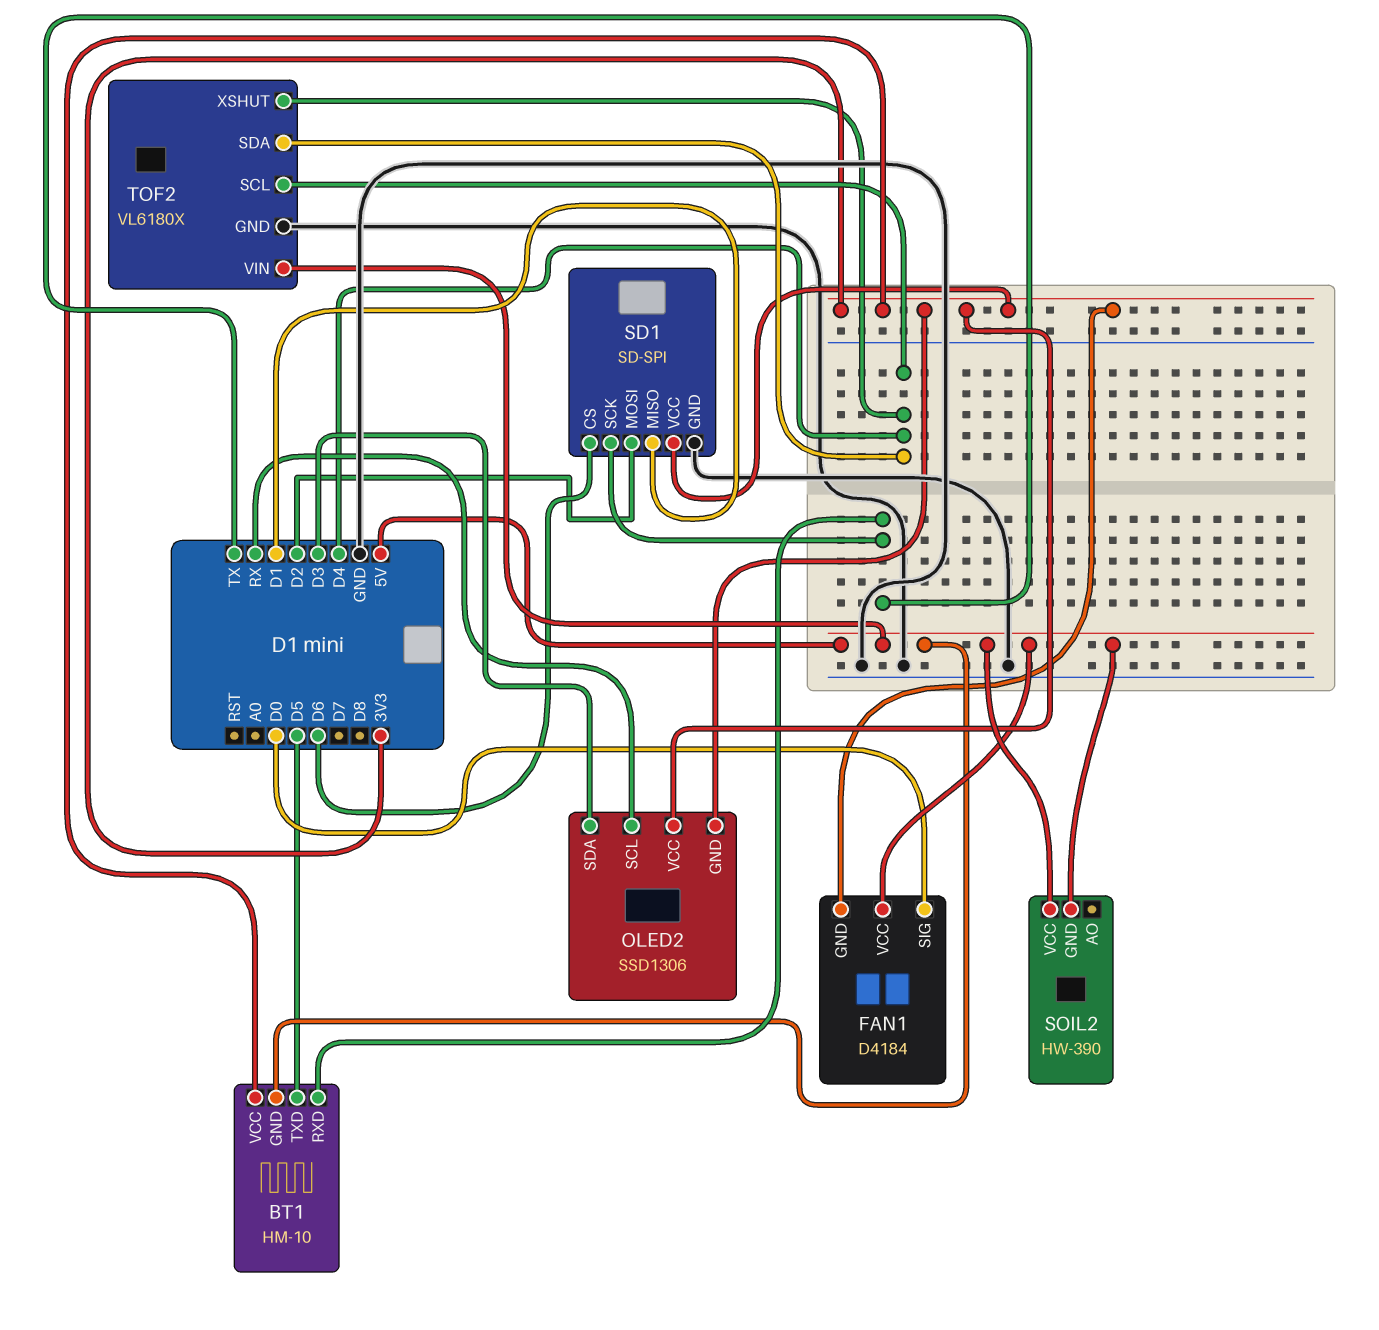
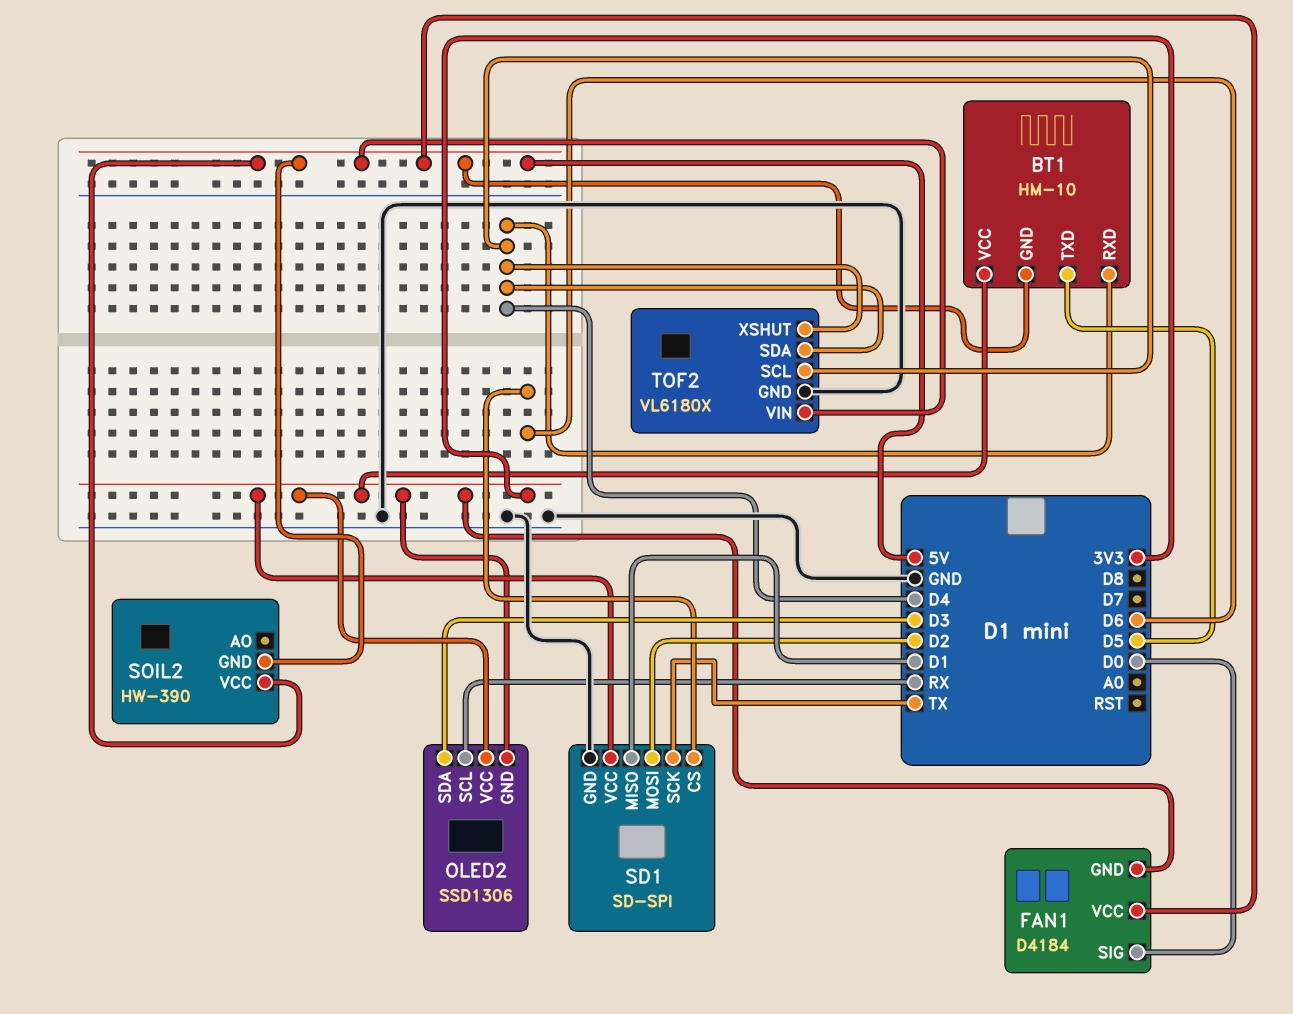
BT1 pin RXD: TX -> D4

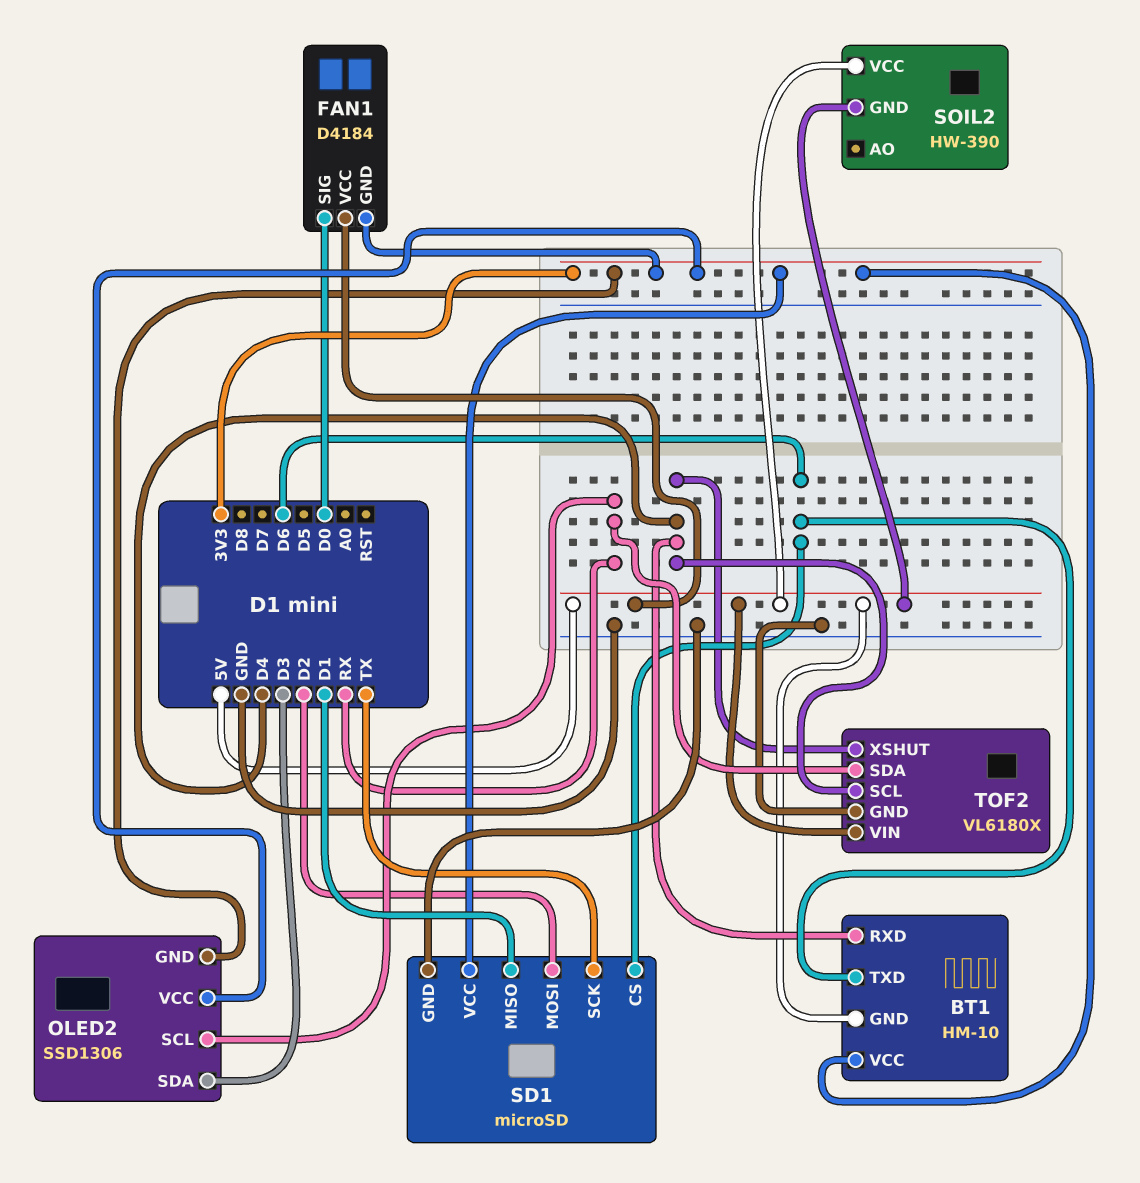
BT1 pin TXD: D5 -> D6
SD1: SD-SPI -> microSD
TOF2 pin SDA: D4 -> RX

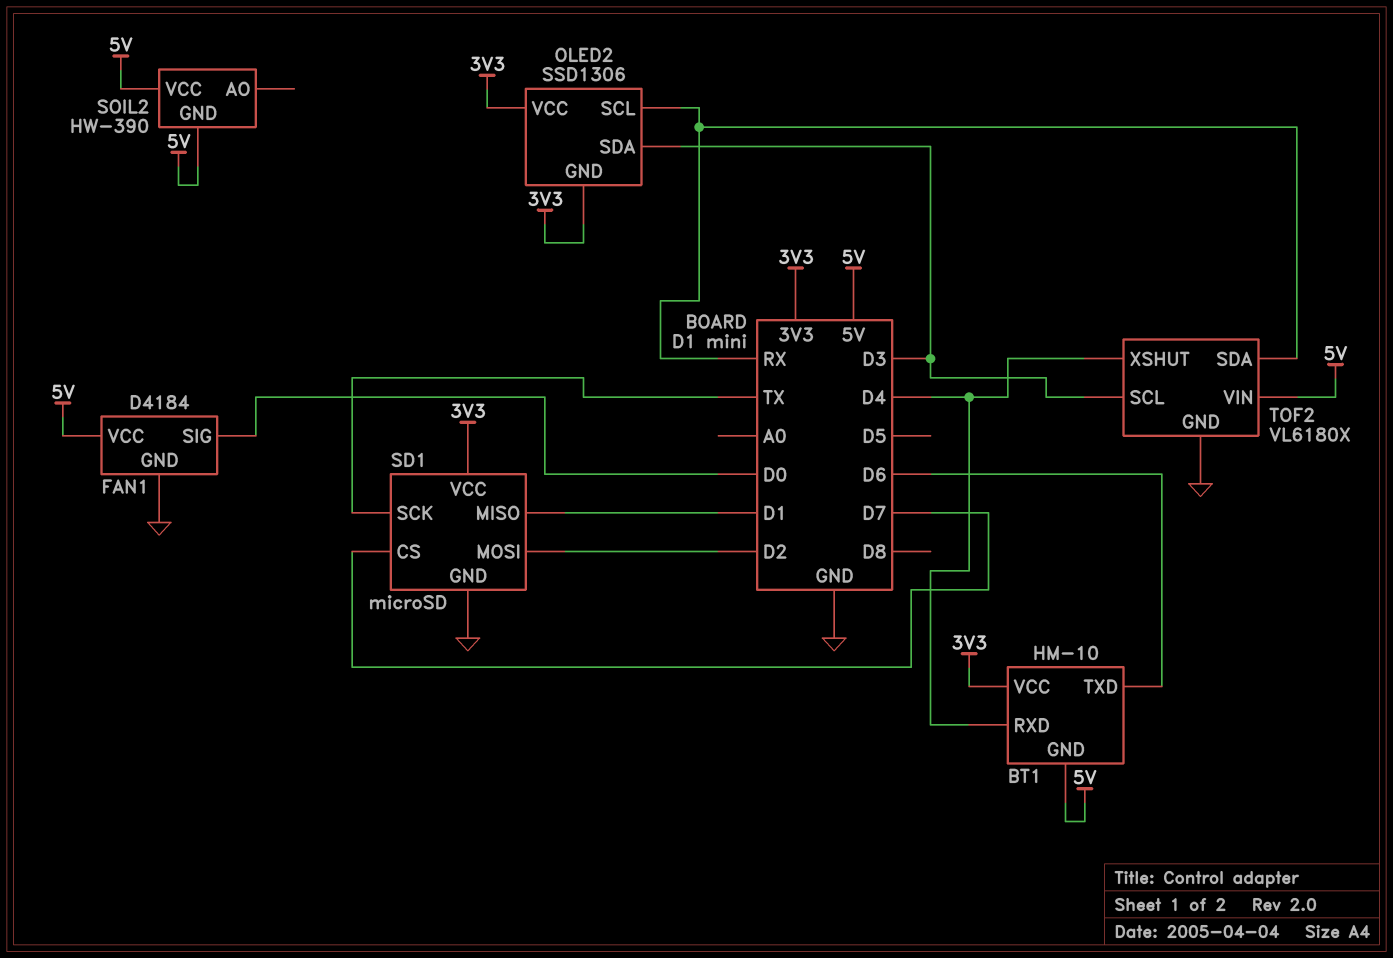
FAN1 pin GND: 3V3 -> GND
SD1 pin CS: D6 -> D7
TOF2 pin SCL: D4 -> D3

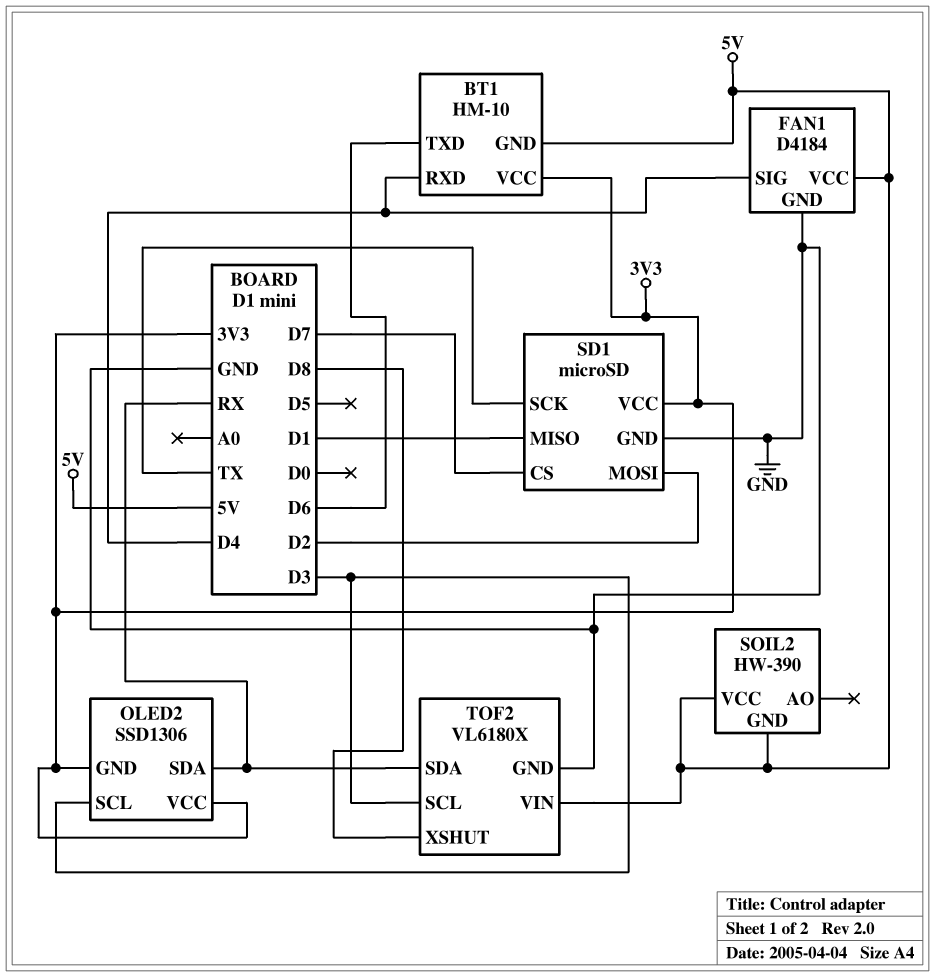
FAN1 pin SIG: D0 -> D4
OLED2 pin SCL: RX -> D3
OLED2 pin SDA: D3 -> RX
TOF2 pin XSHUT: D4 -> D8

